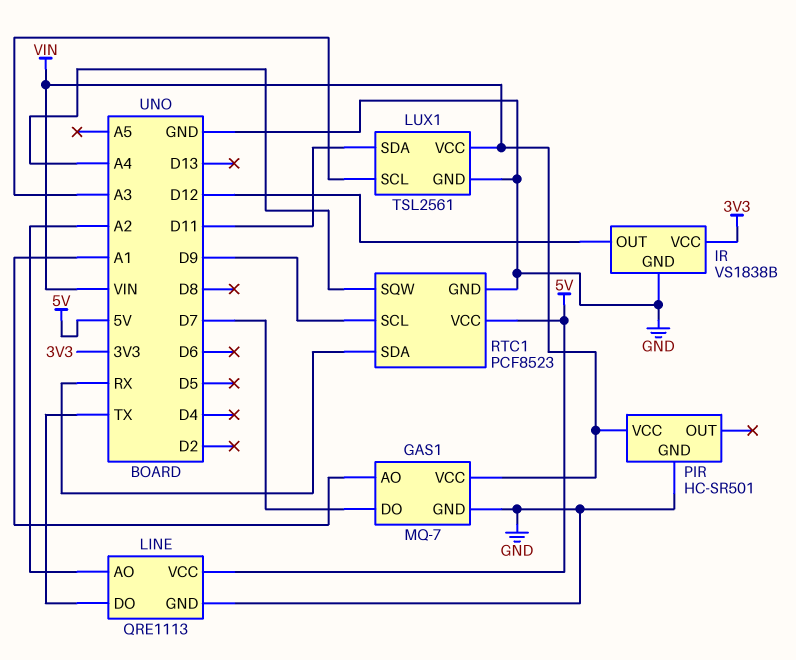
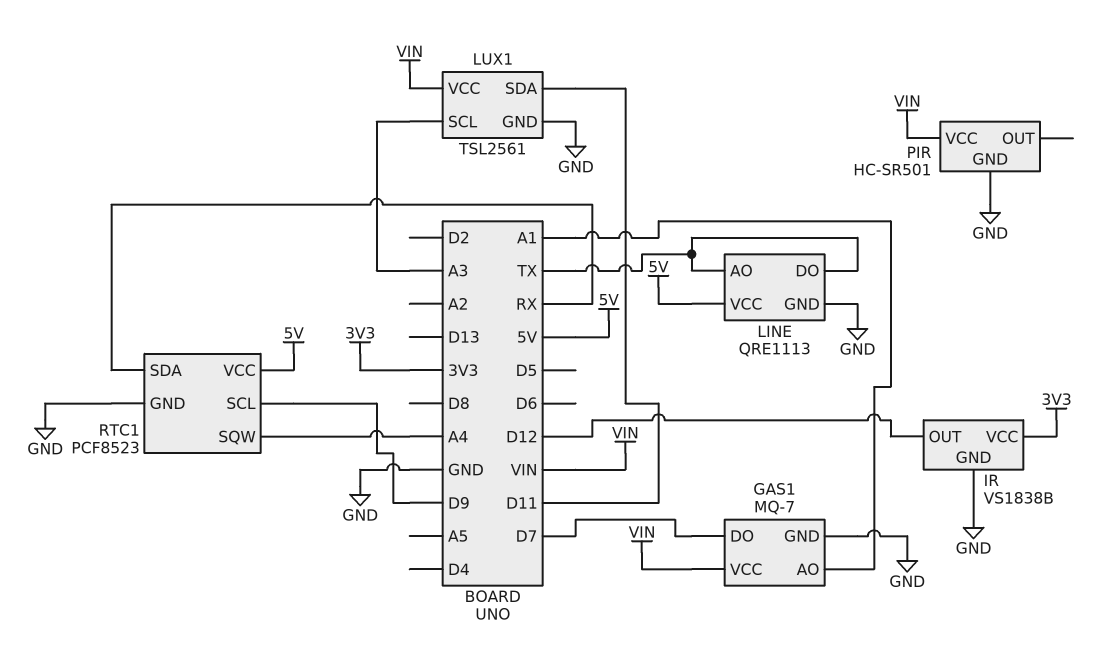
LINE pin AO: A2 -> TX

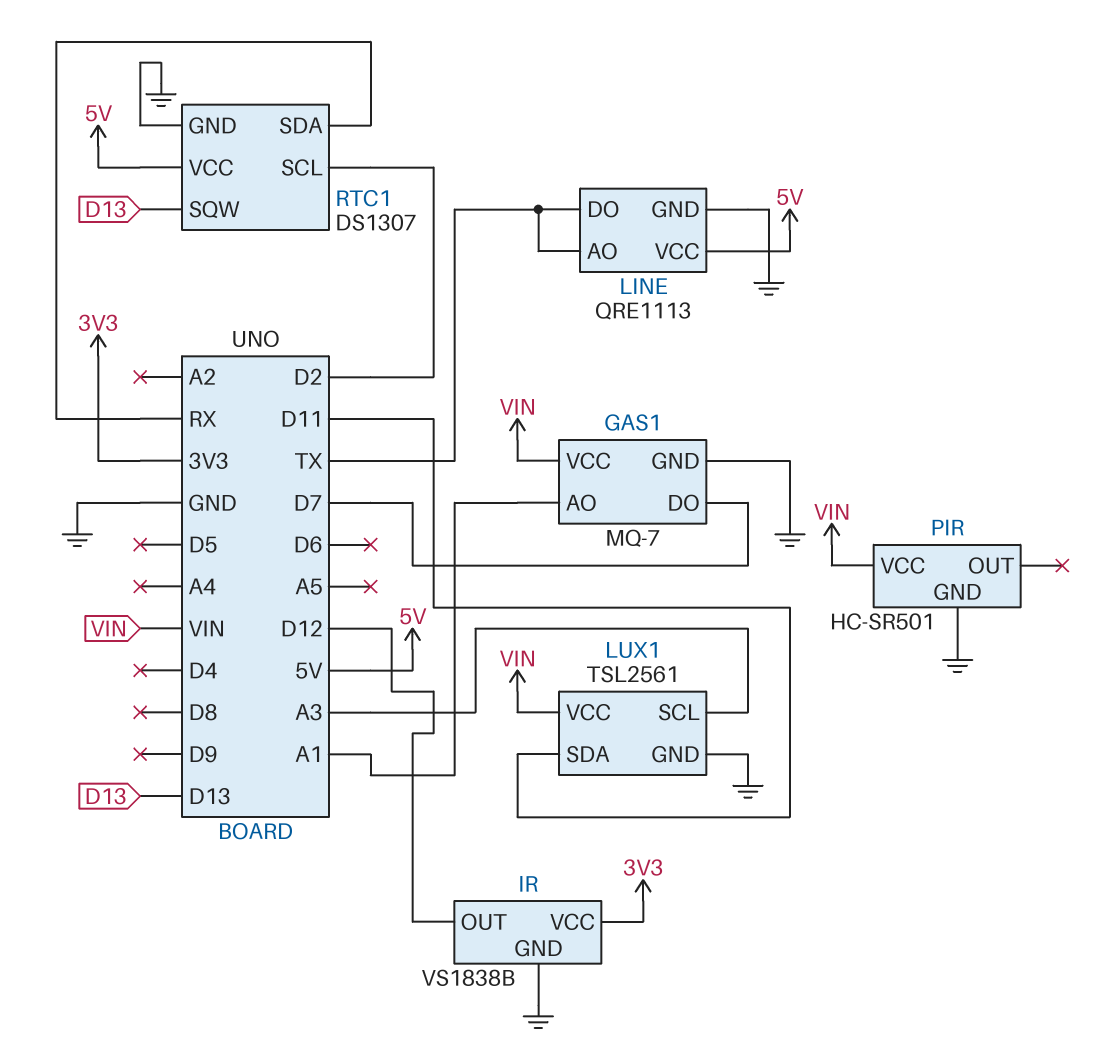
RTC1: PCF8523 -> DS1307
RTC1 pin SCL: D9 -> D2
RTC1 pin SQW: A4 -> D13

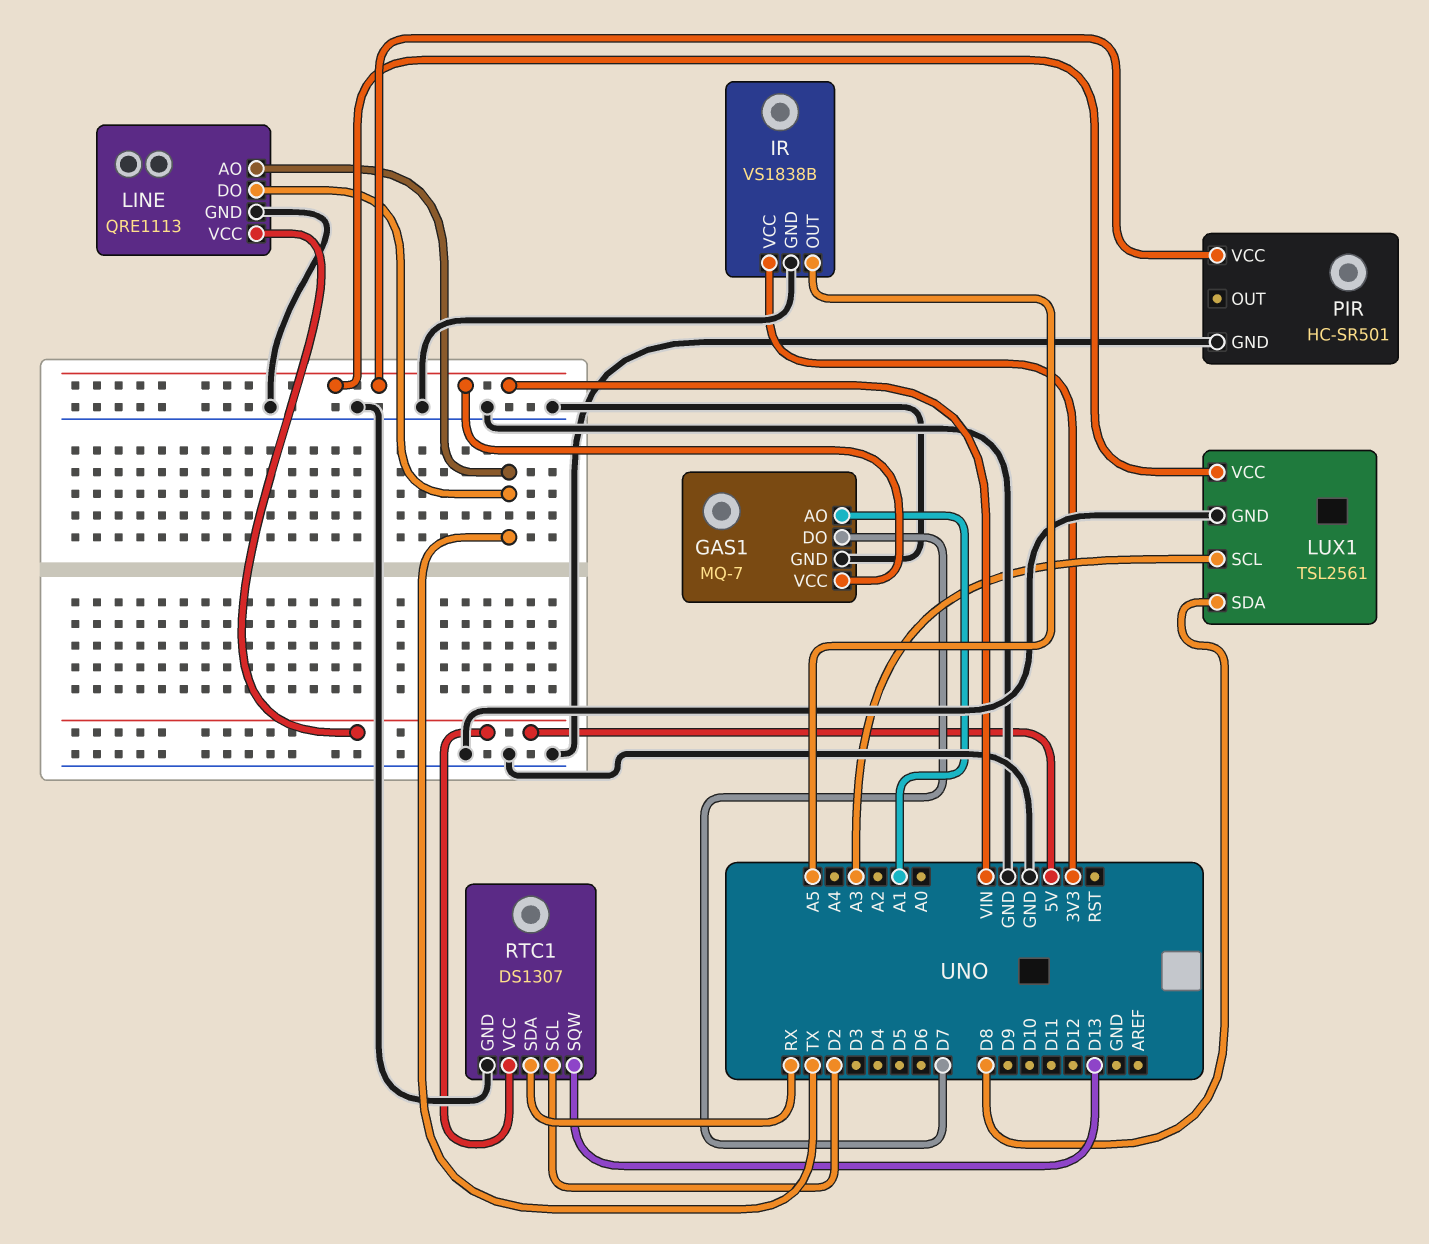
IR pin OUT: D12 -> A5
LUX1 pin SDA: D11 -> D8

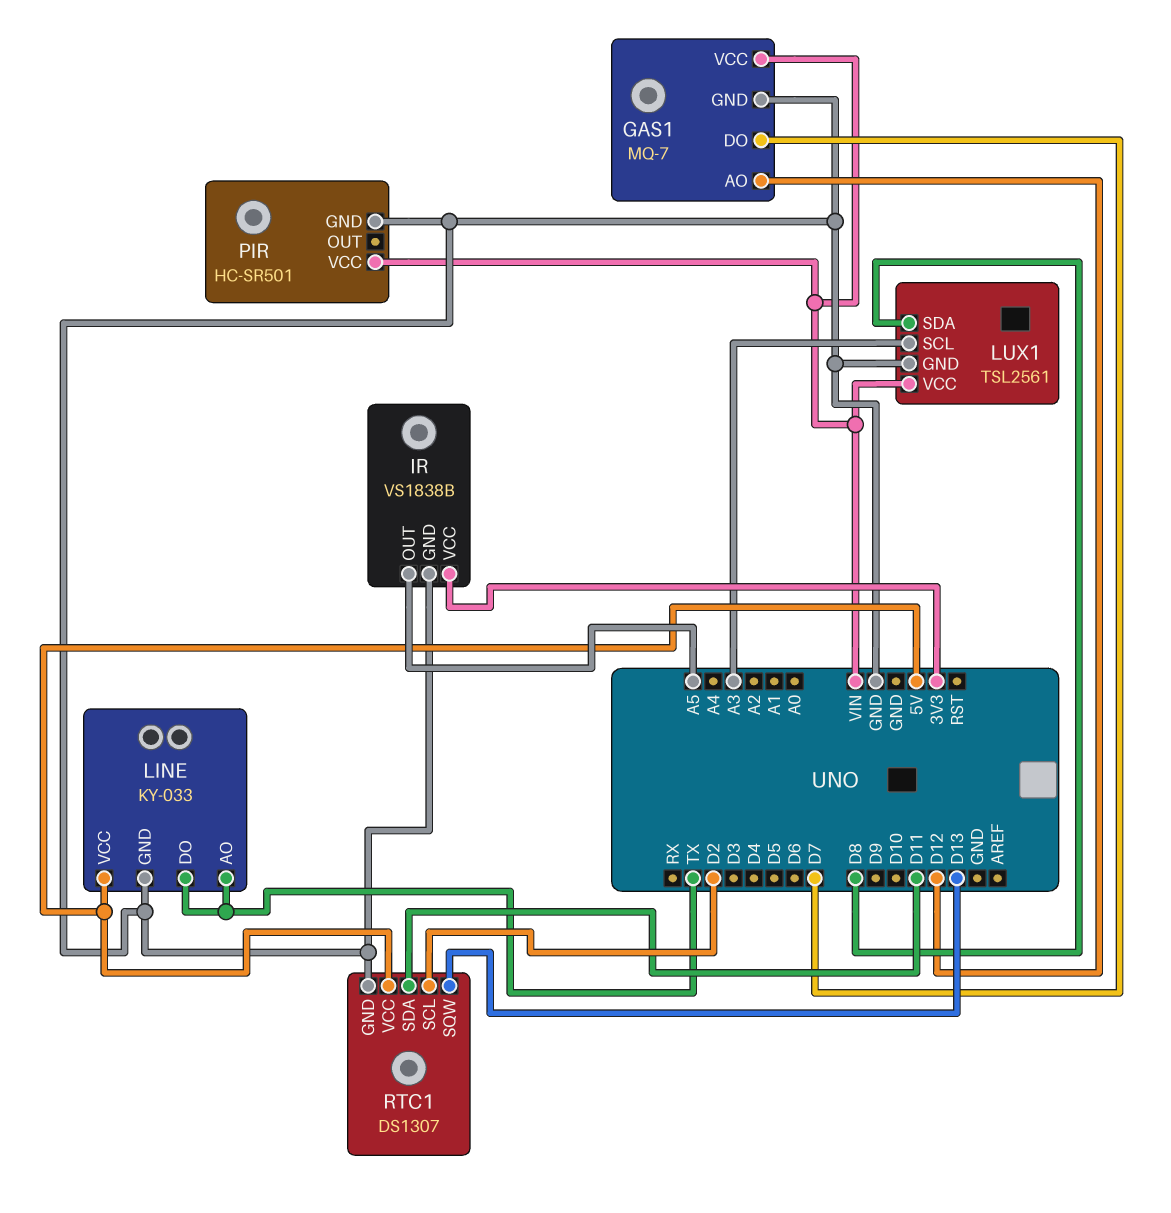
GAS1 pin AO: A1 -> D12
LINE: QRE1113 -> KY-033
RTC1 pin SDA: RX -> D11

